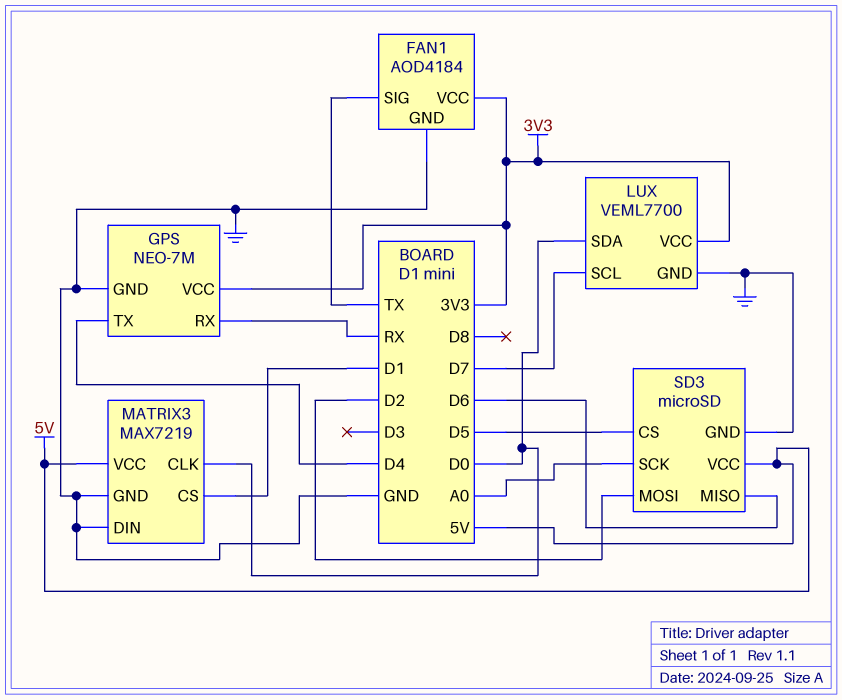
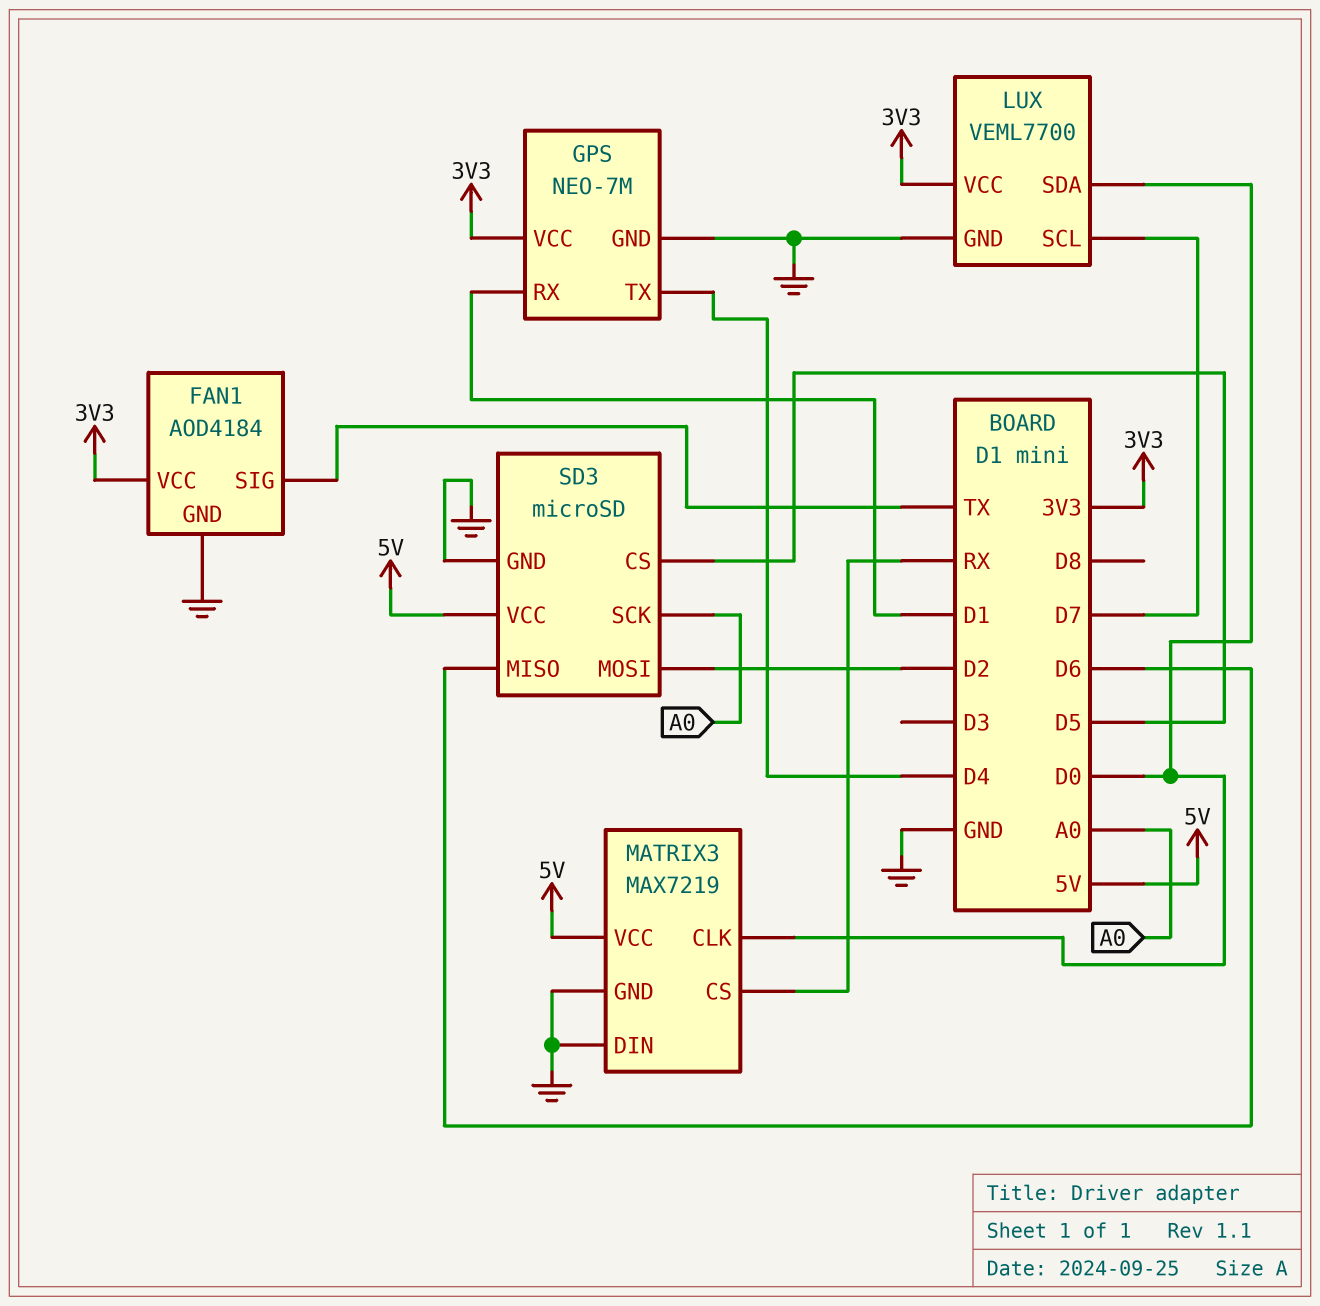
GPS pin RX: RX -> D1
MATRIX3 pin CS: D1 -> RX

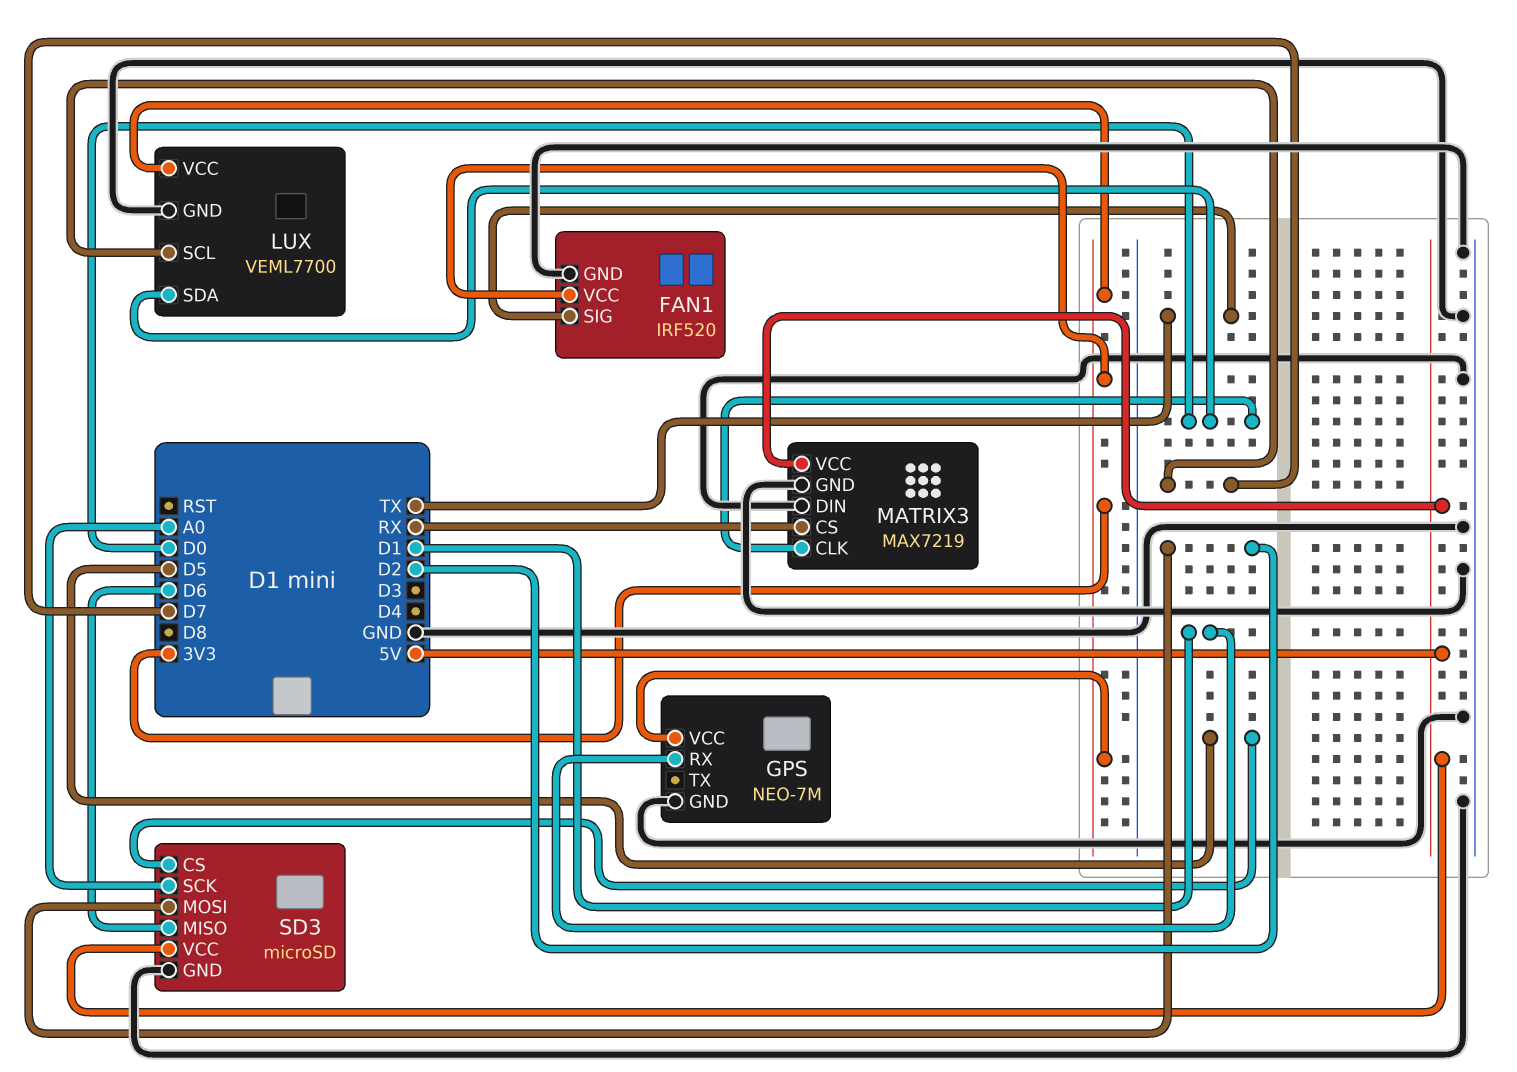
FAN1: AOD4184 -> IRF520
GPS pin TX: D4 -> none

